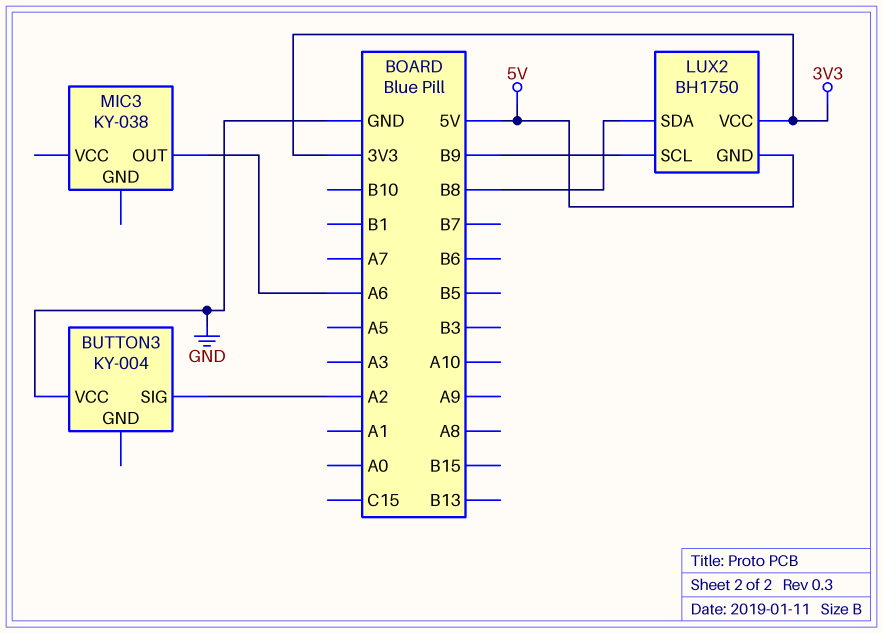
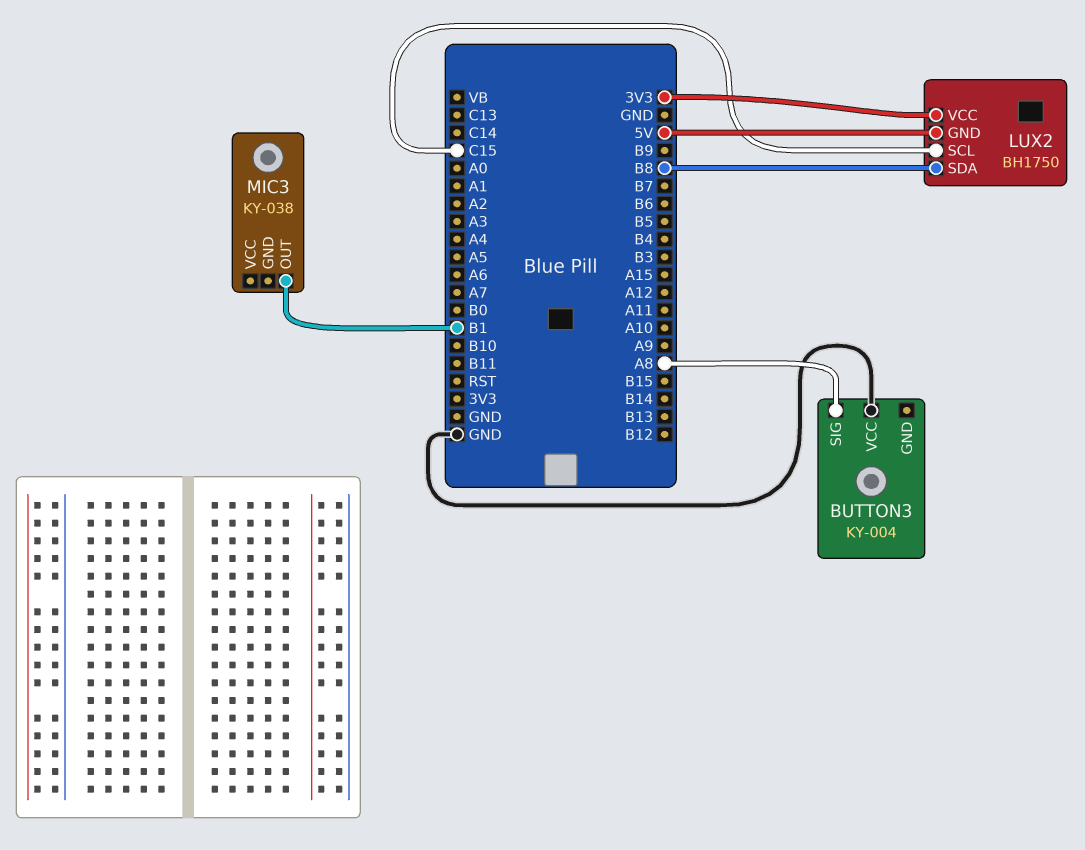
BUTTON3 pin SIG: A2 -> A8
LUX2 pin SCL: B9 -> C15
MIC3 pin OUT: A6 -> B1

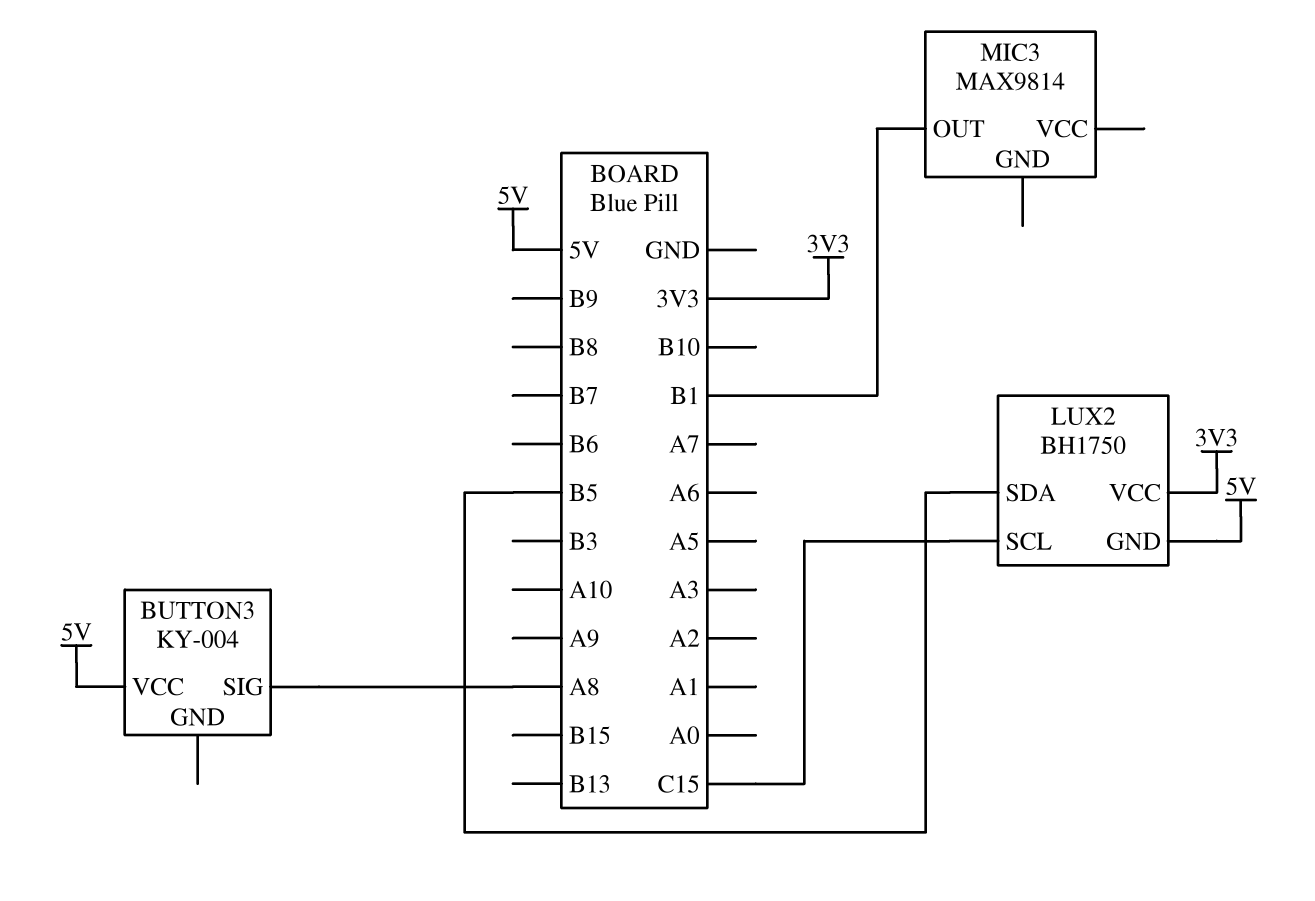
BUTTON3 pin VCC: GND -> 5V
LUX2 pin SDA: B8 -> B5
MIC3: KY-038 -> MAX9814

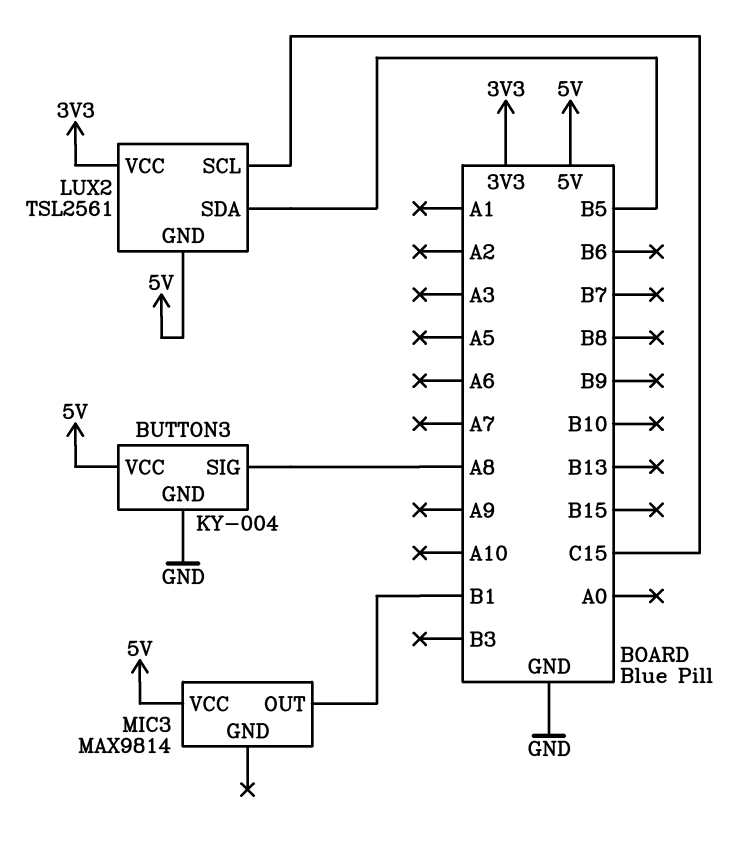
BUTTON3 pin GND: none -> GND
LUX2: BH1750 -> TSL2561
MIC3 pin VCC: none -> 5V

